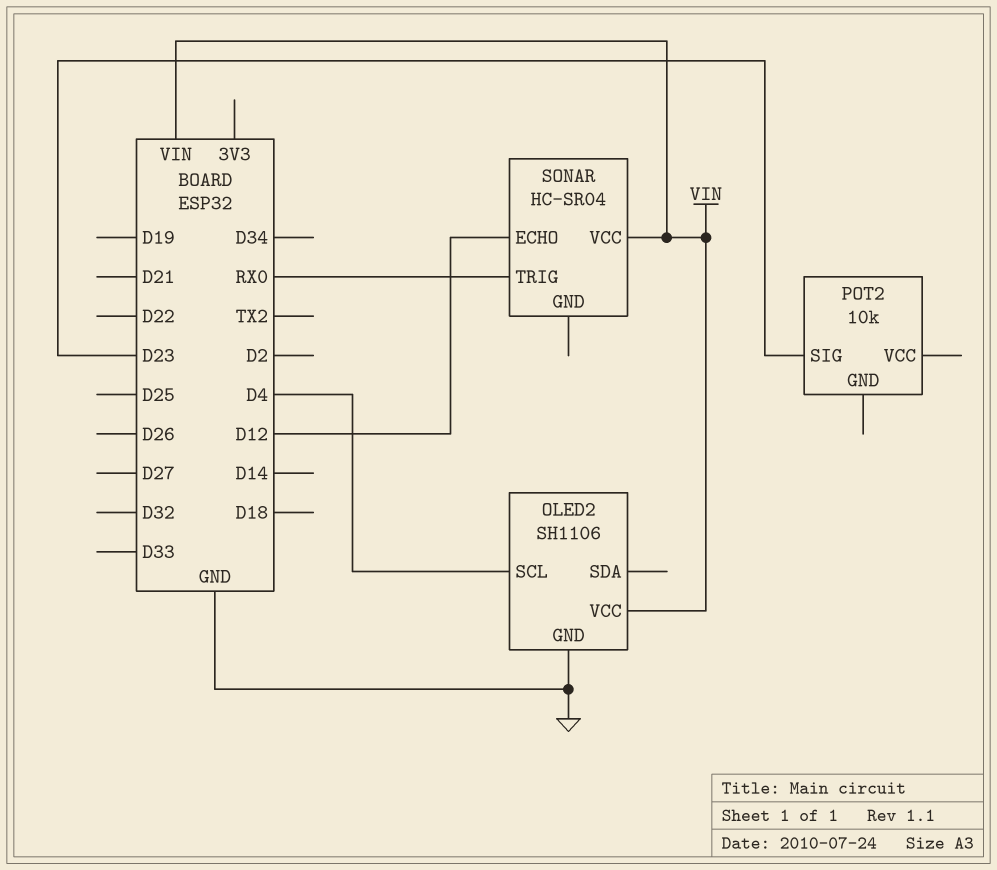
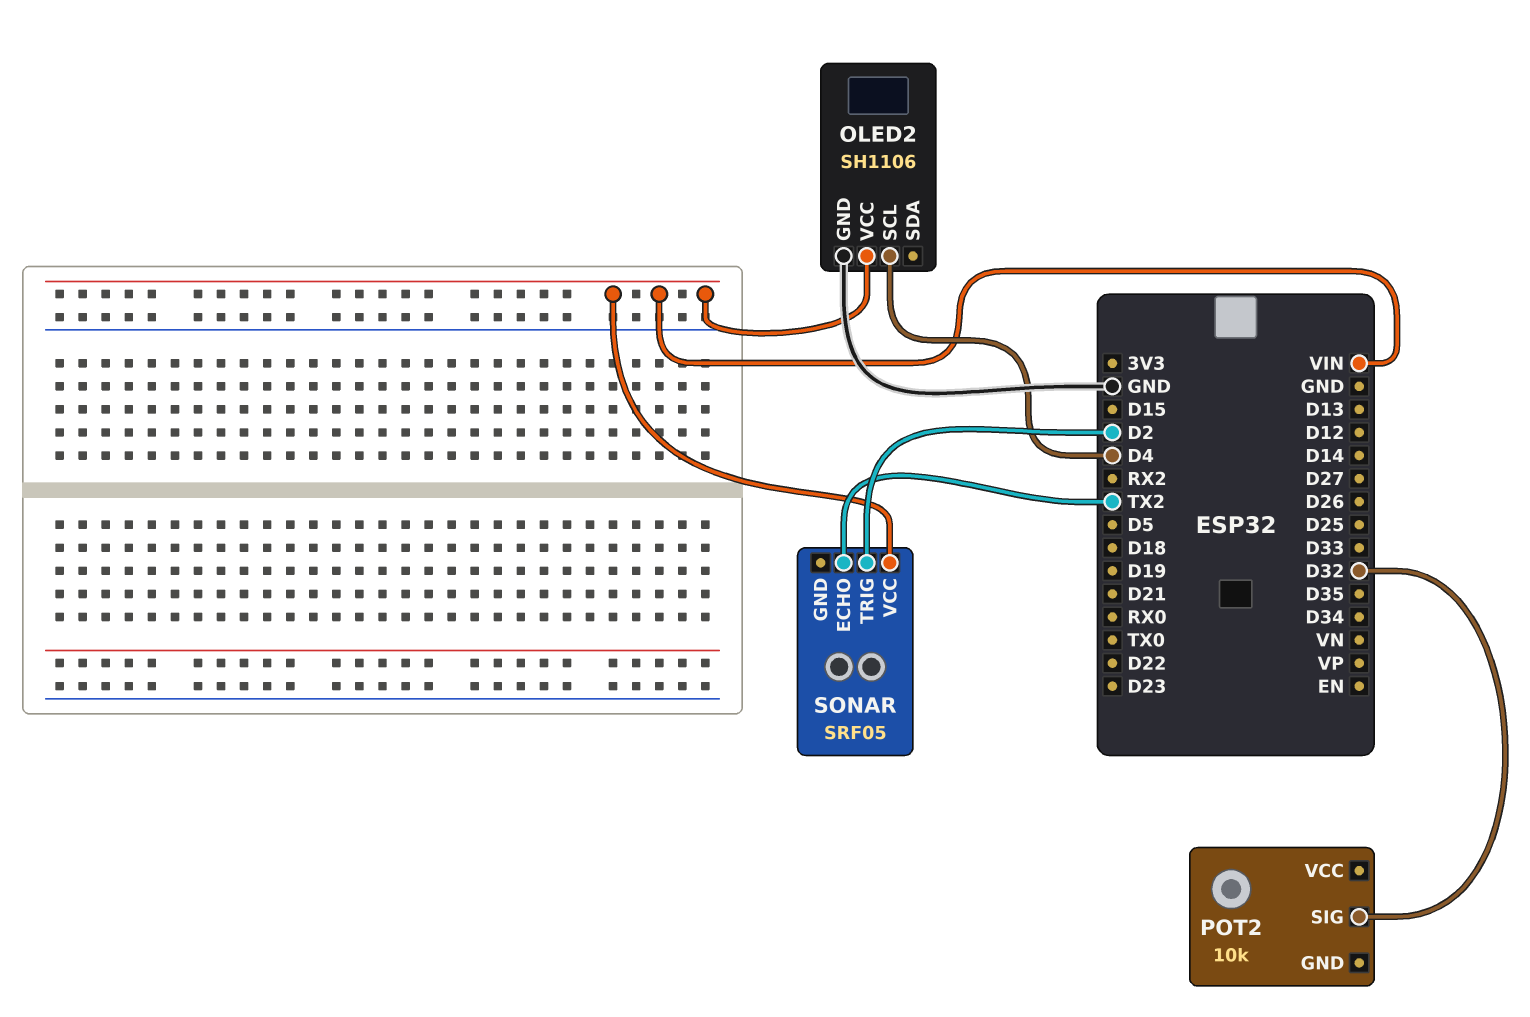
POT2 pin SIG: D23 -> D32
SONAR: HC-SR04 -> SRF05
SONAR pin ECHO: D12 -> TX2
SONAR pin TRIG: RX0 -> D2

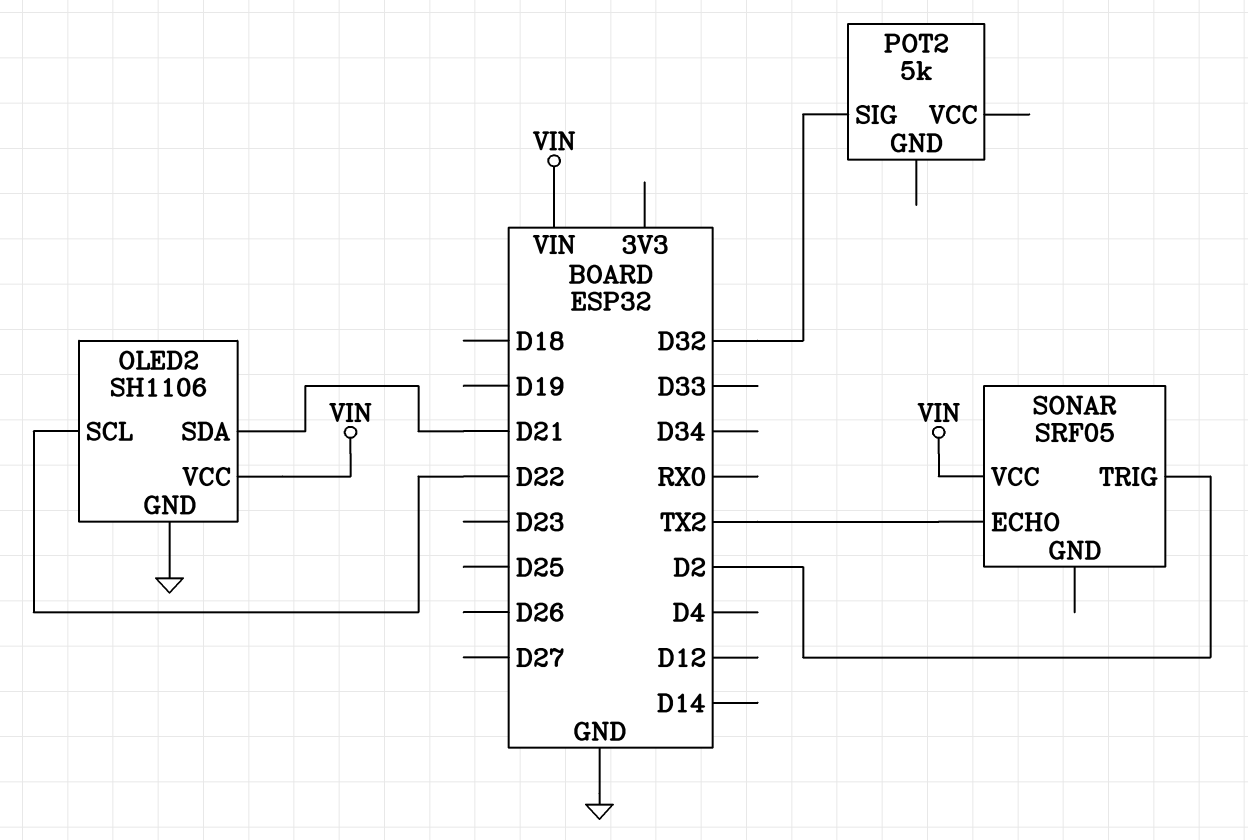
OLED2 pin SCL: D4 -> D22
OLED2 pin SDA: none -> D21
POT2: 10k -> 5k

